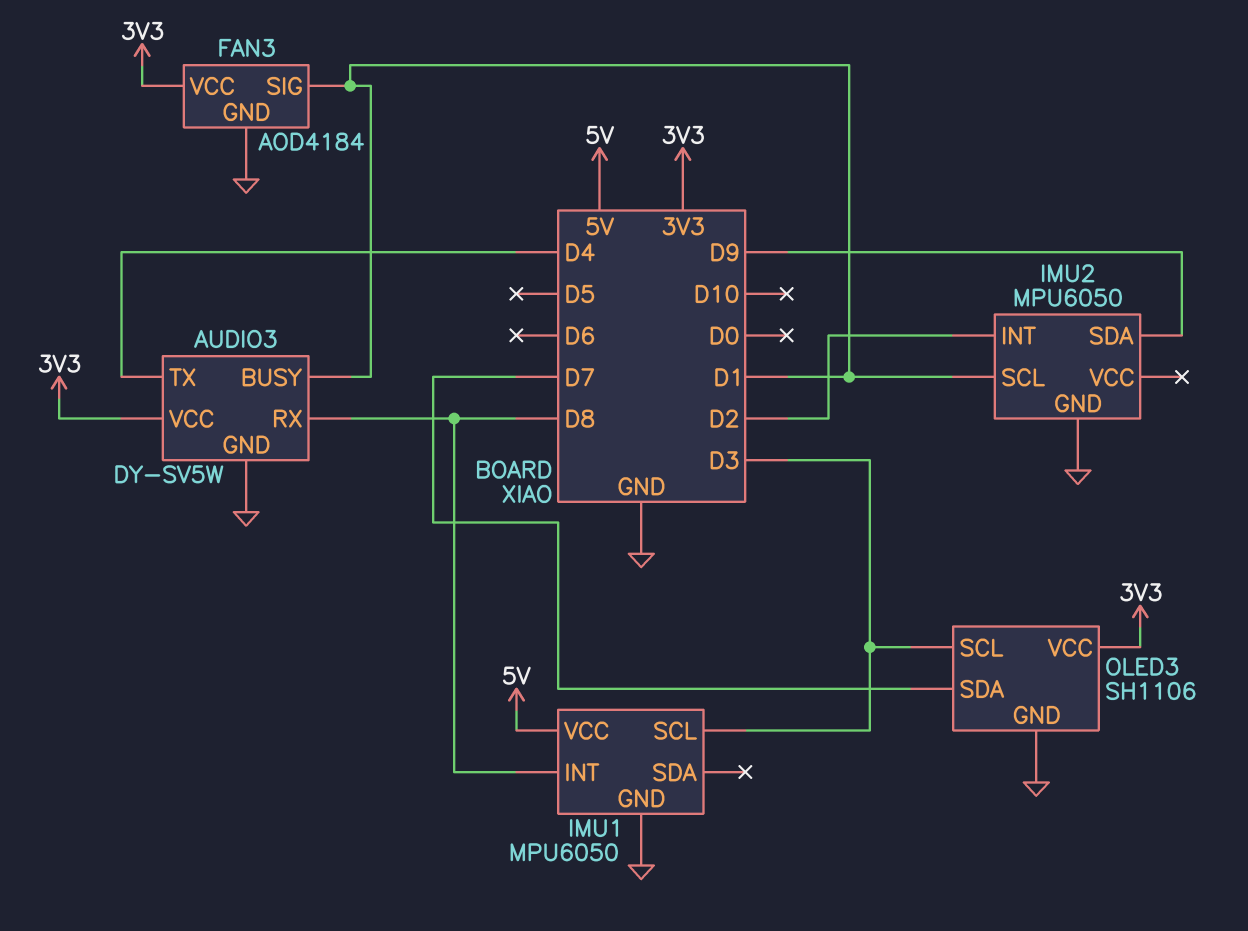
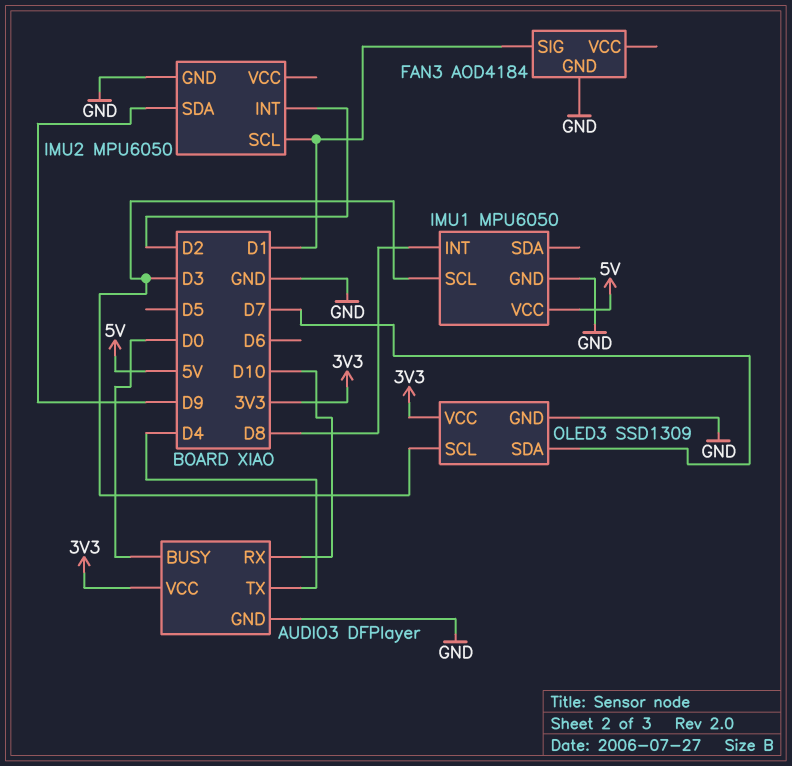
AUDIO3: DY-SV5W -> DFPlayer
AUDIO3 pin BUSY: D1 -> D0
AUDIO3 pin RX: D8 -> D10
FAN3 pin VCC: 3V3 -> none
OLED3: SH1106 -> SSD1309

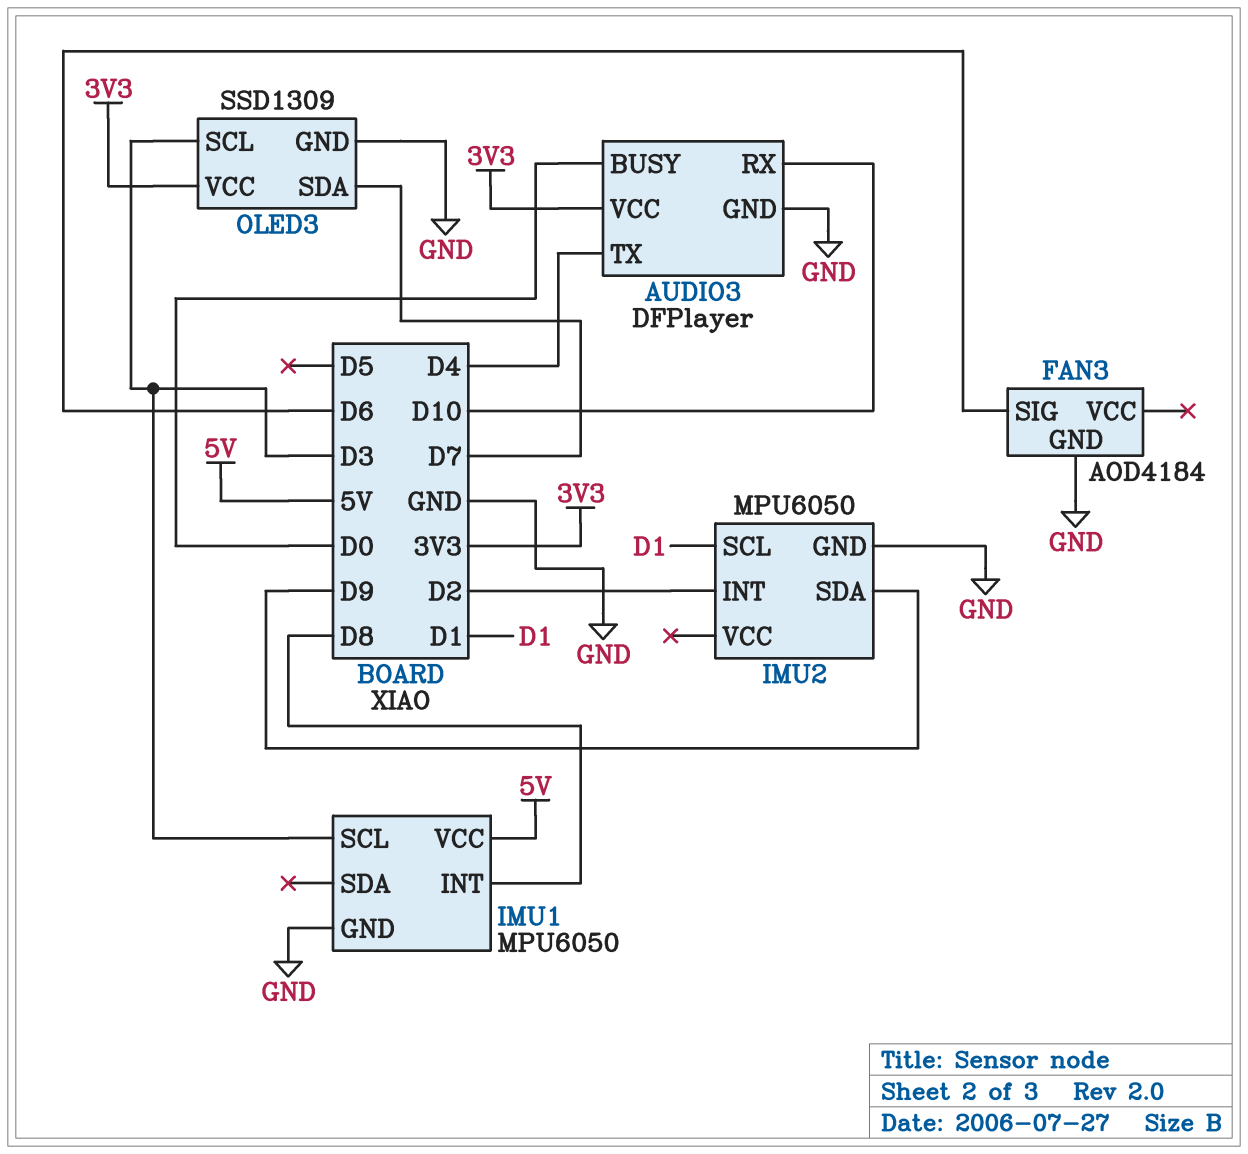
FAN3 pin SIG: D1 -> D6

